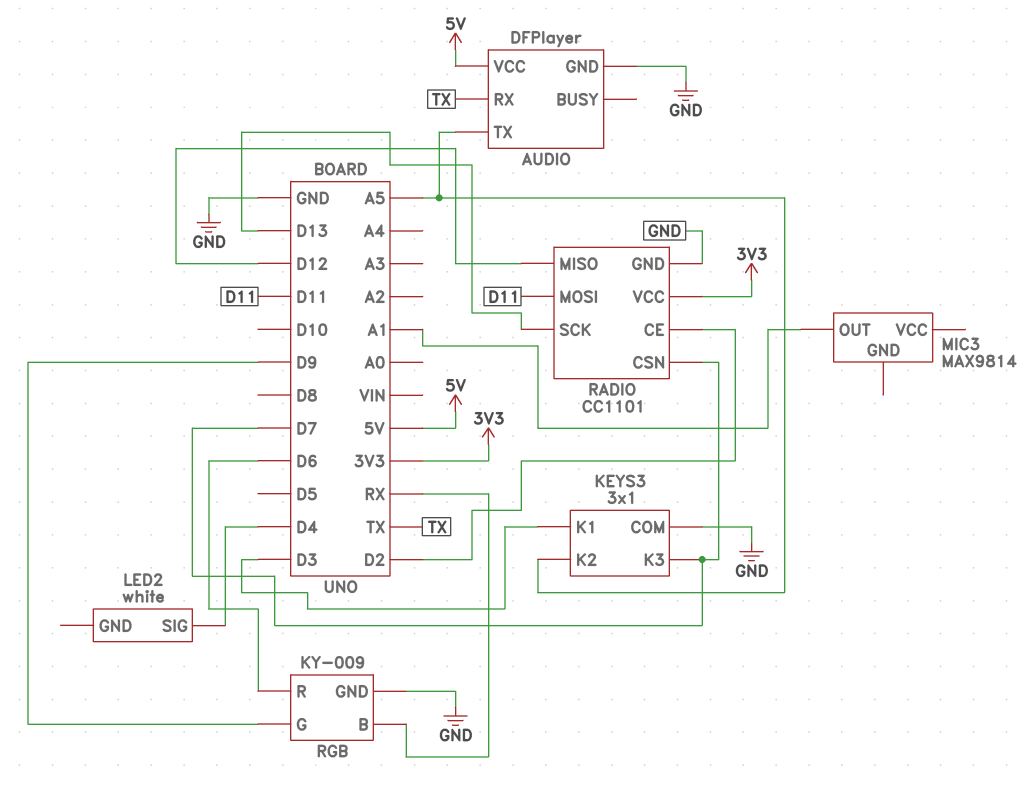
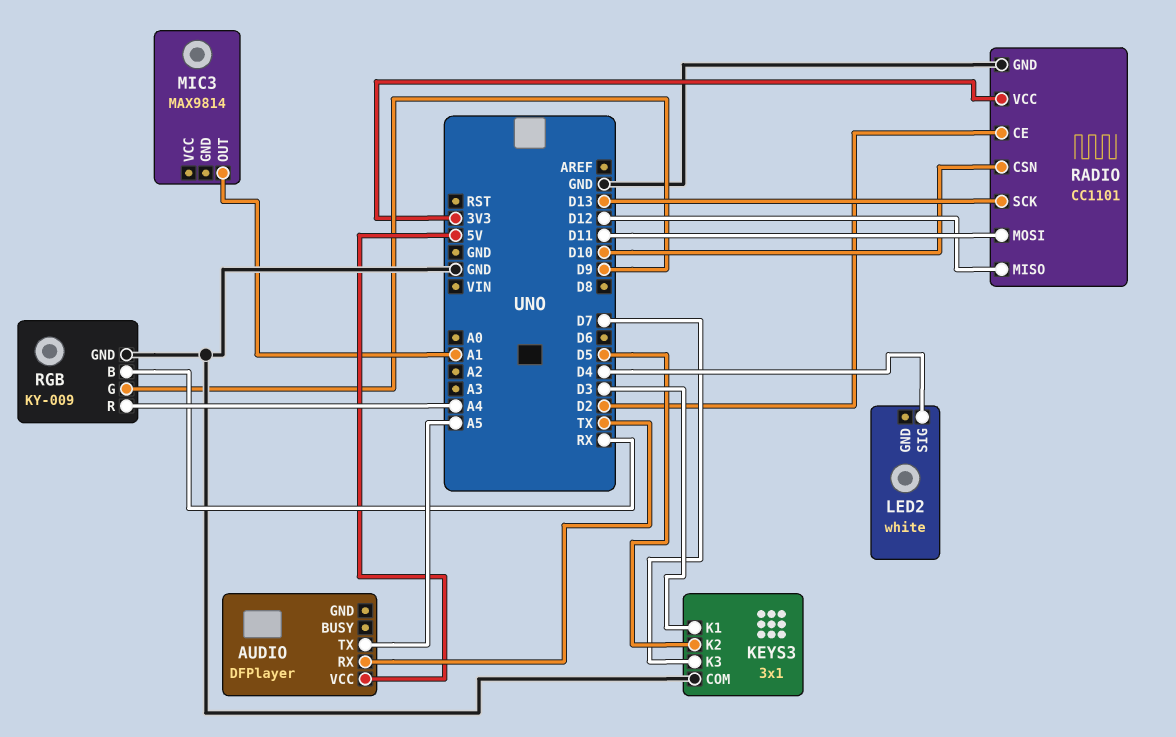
AUDIO pin GND: GND -> none
KEYS3 pin K2: A5 -> D5
RADIO pin CSN: D7 -> D10
RGB pin R: D6 -> A4

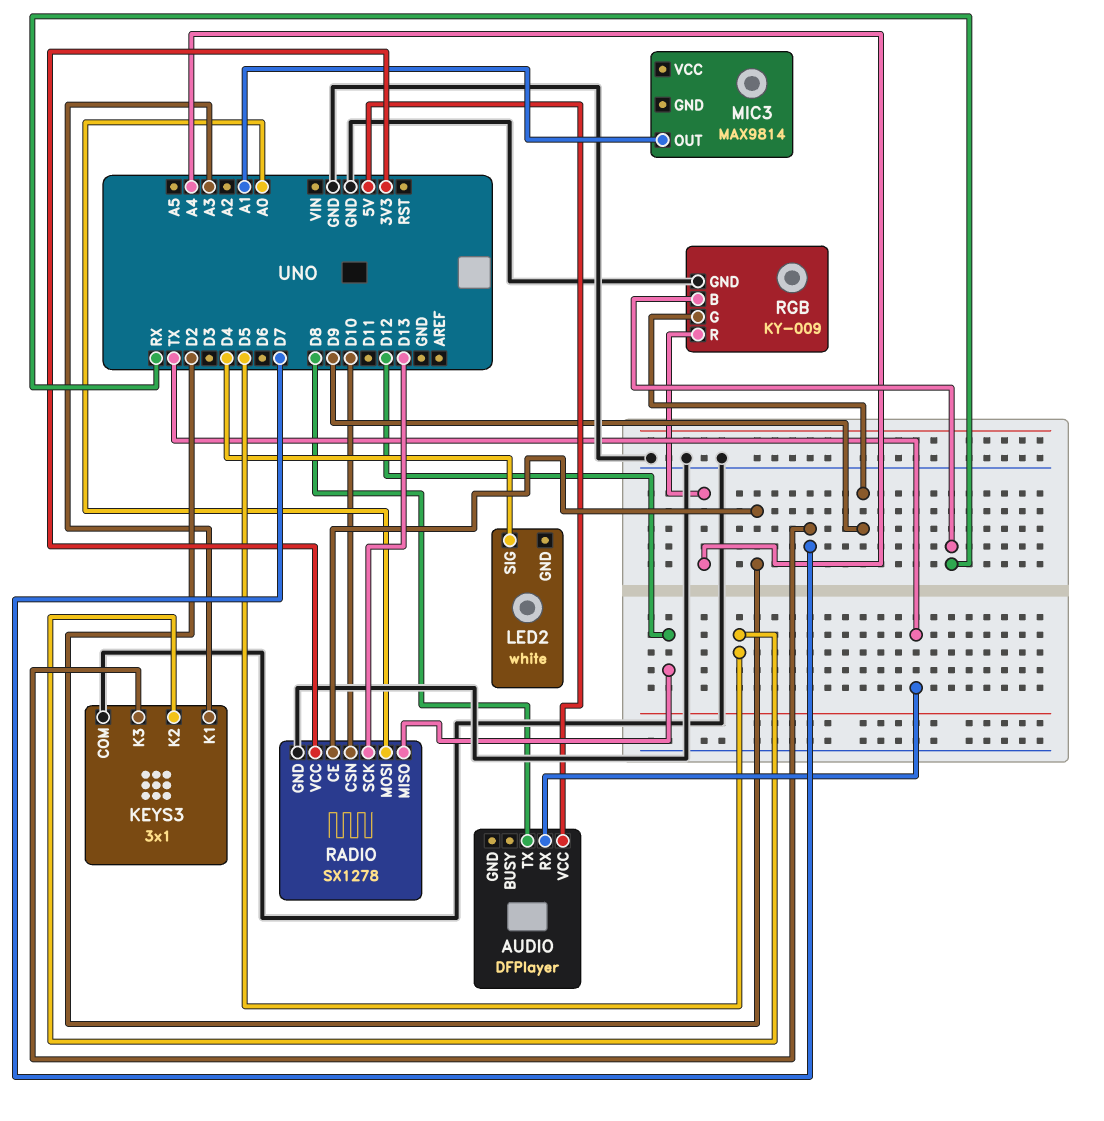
AUDIO pin TX: A5 -> D8
KEYS3 pin K1: D3 -> A3
RADIO: CC1101 -> SX1278
RADIO pin MOSI: D11 -> A0

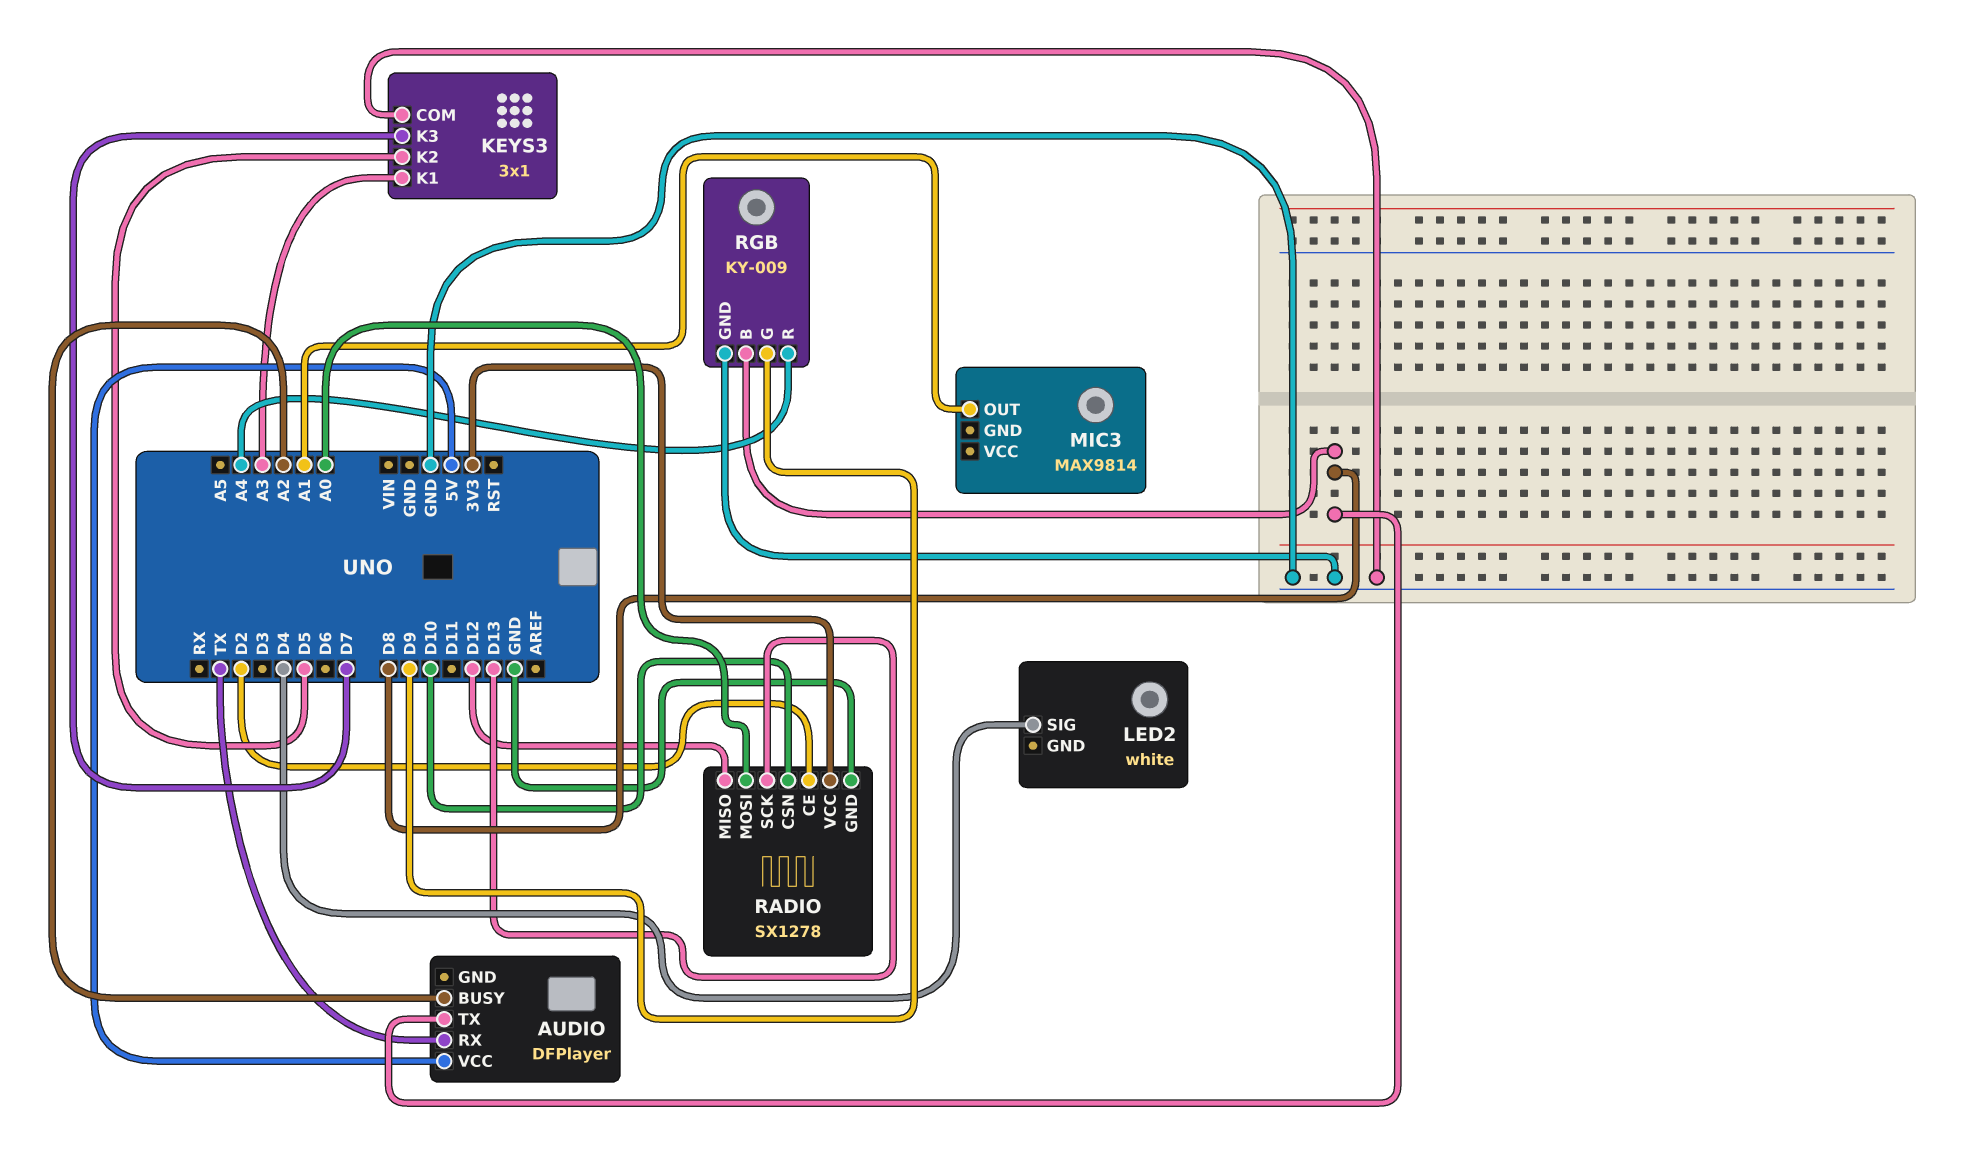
AUDIO pin BUSY: none -> A2
RGB pin B: RX -> D8

